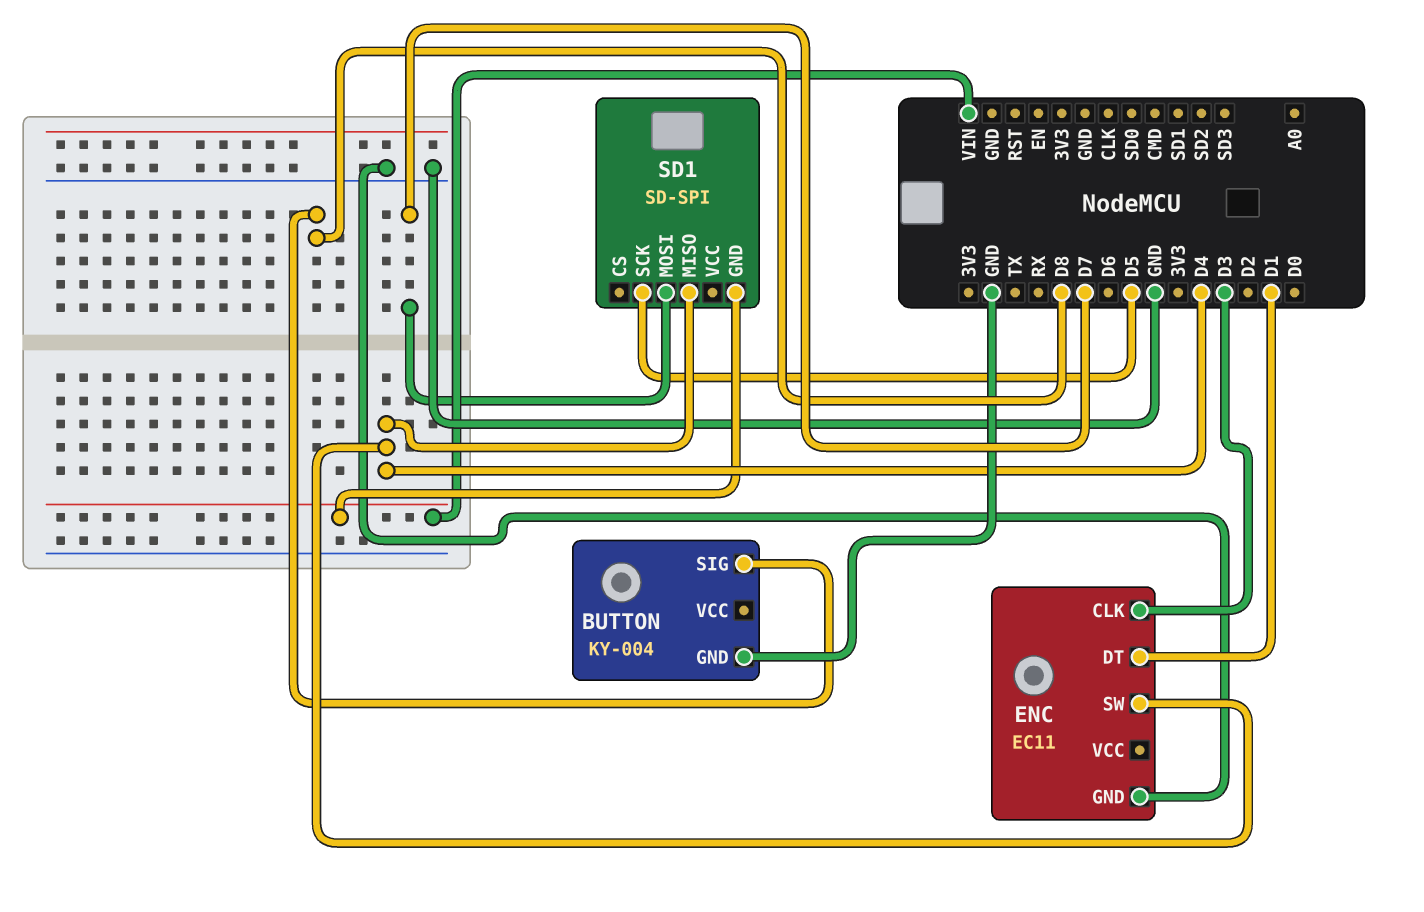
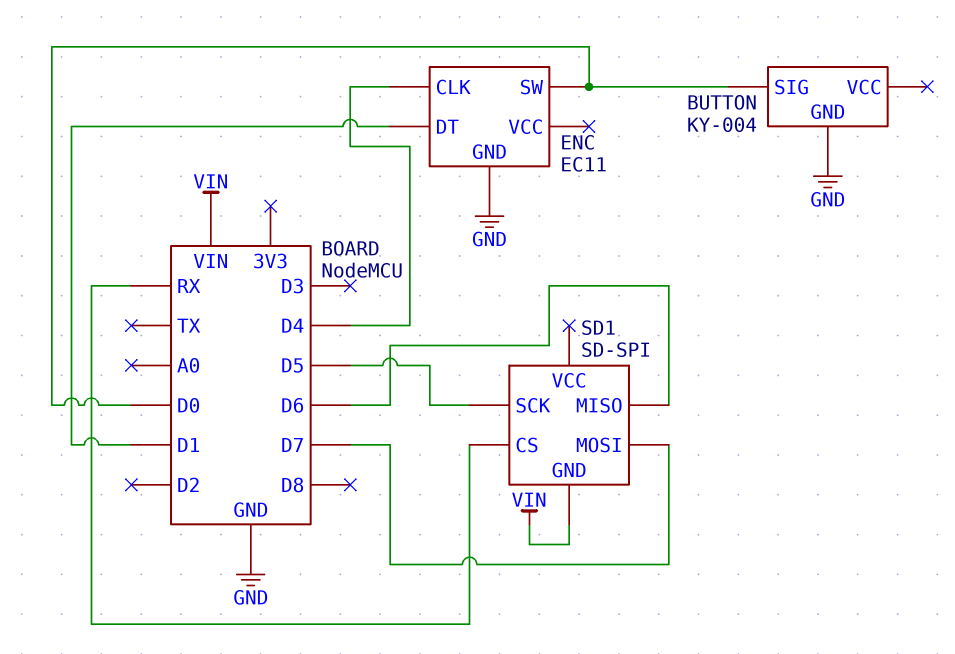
BUTTON pin SIG: D8 -> D0
ENC pin CLK: D3 -> D4
ENC pin SW: D4 -> D0
SD1 pin CS: none -> RX
SD1 pin MISO: D4 -> D6

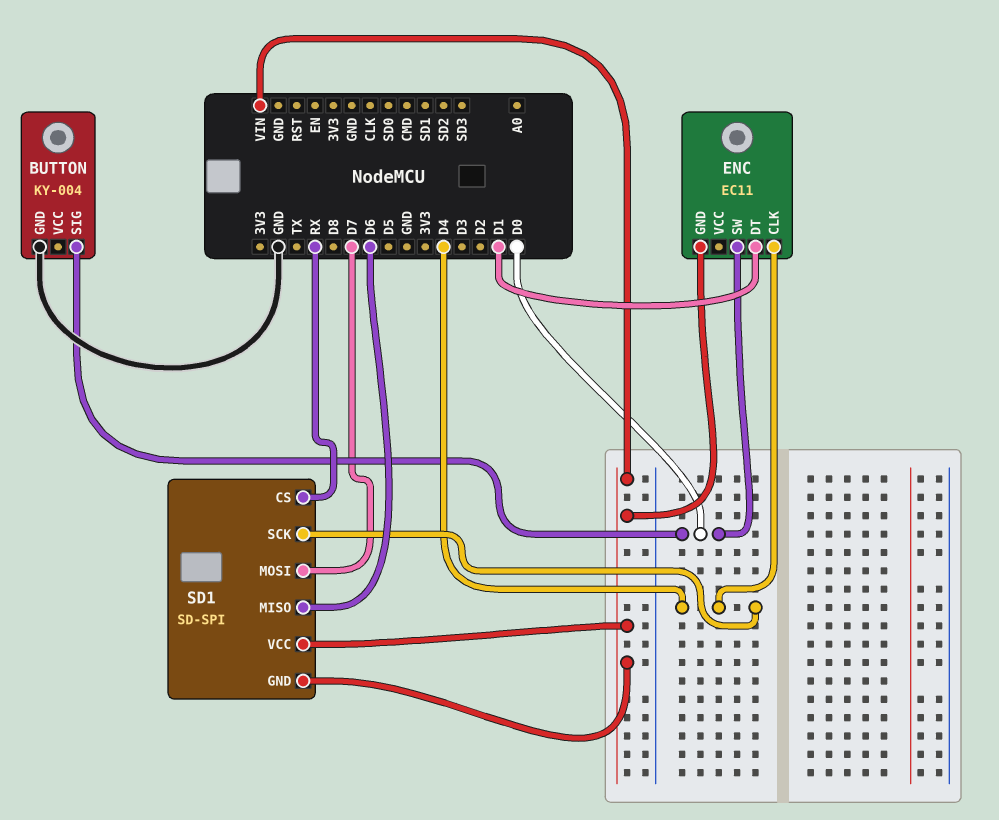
ENC pin GND: GND -> VIN
SD1 pin SCK: D5 -> D4
SD1 pin VCC: none -> VIN

